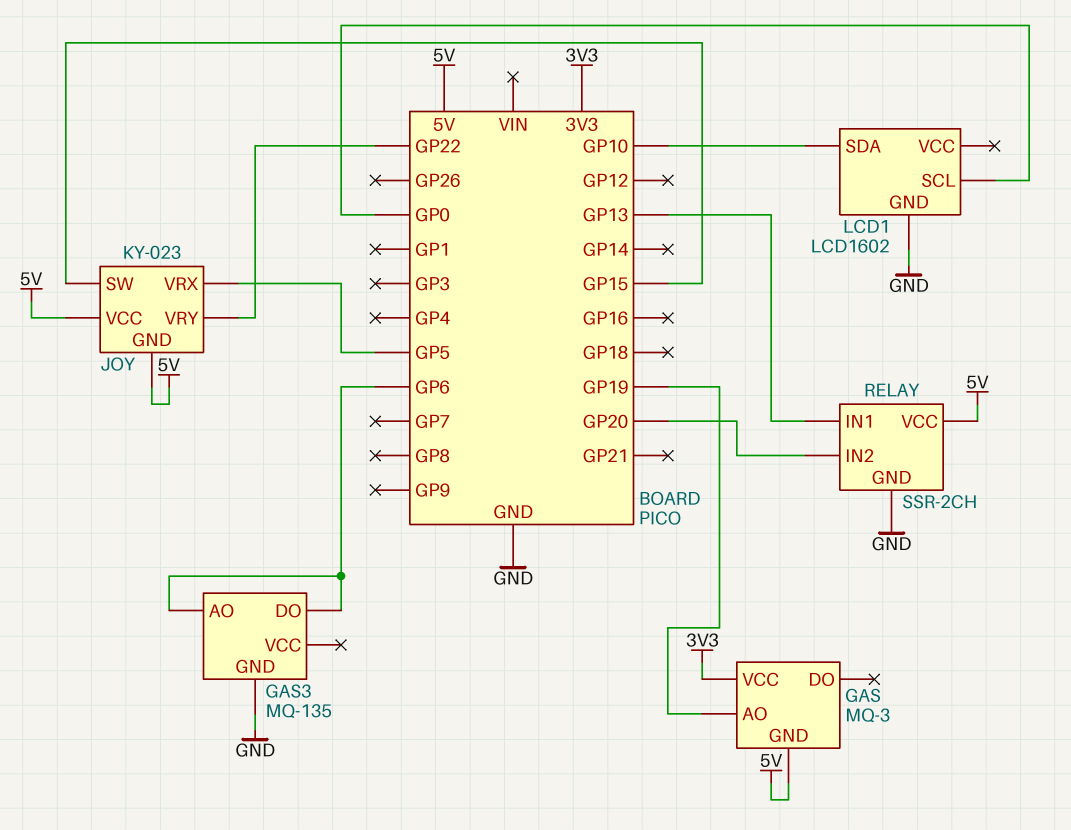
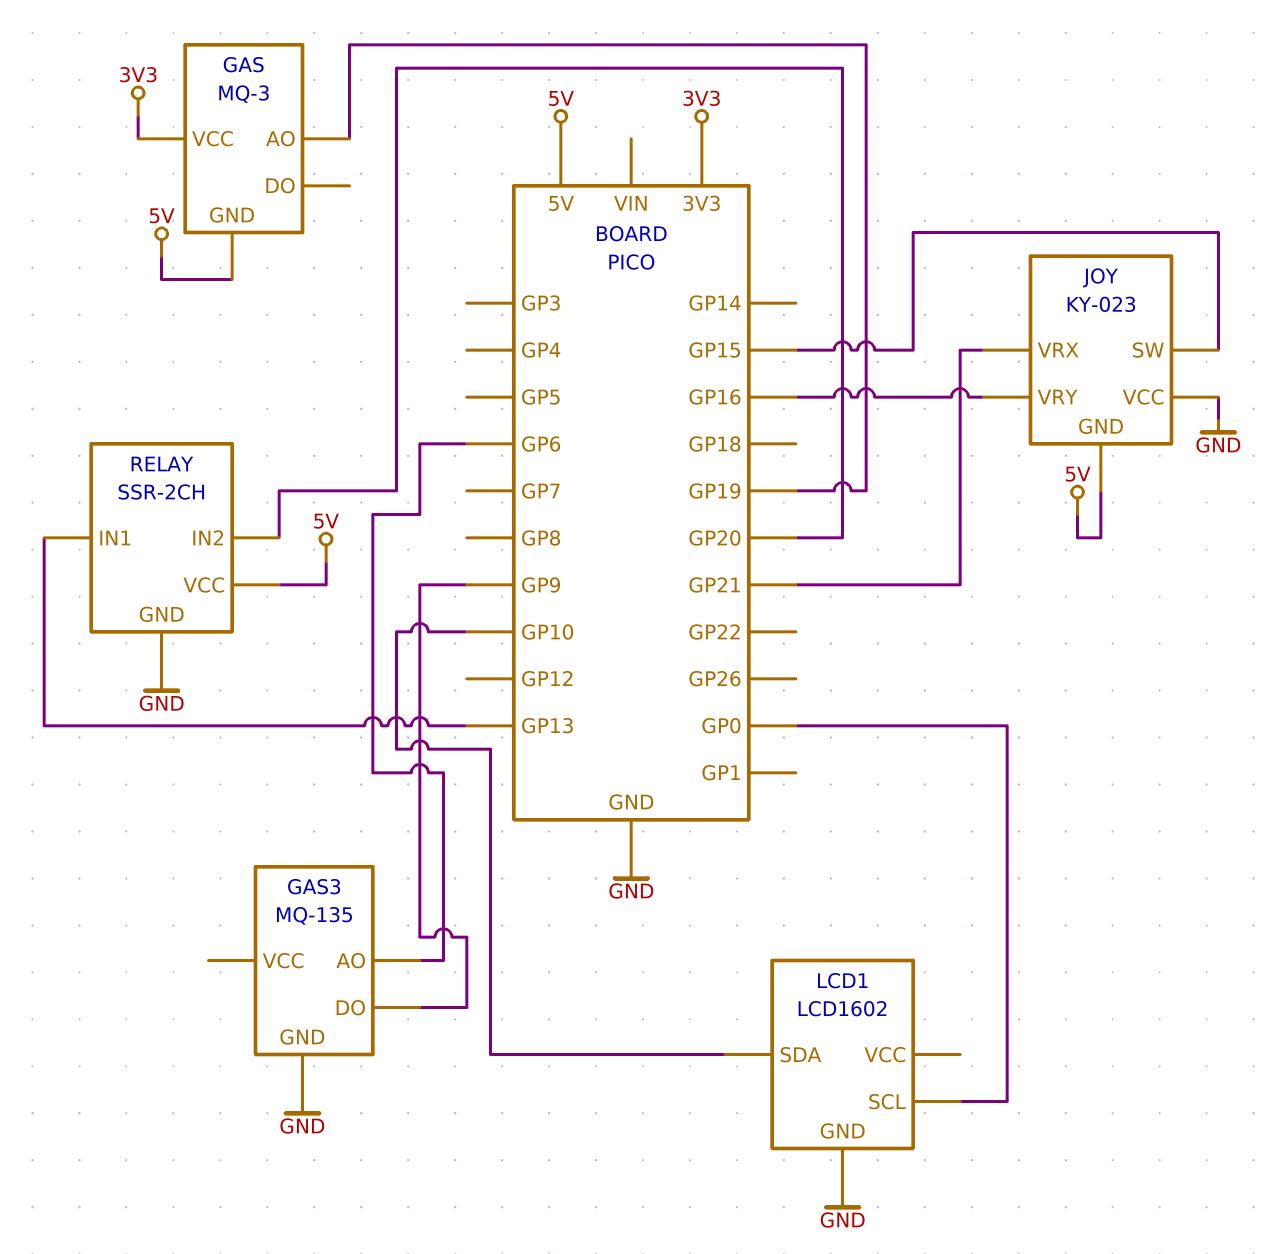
GAS3 pin DO: GP6 -> GP9
JOY pin VCC: 5V -> GND
JOY pin VRX: GP5 -> GP21
JOY pin VRY: GP22 -> GP16

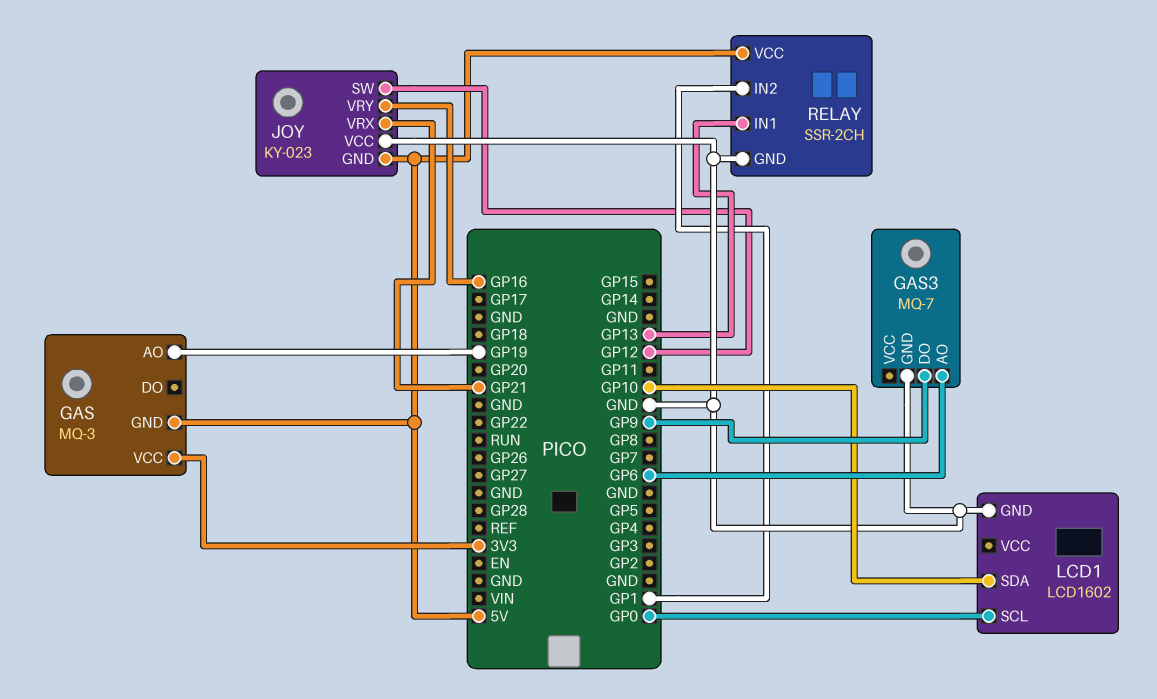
GAS3: MQ-135 -> MQ-7
JOY pin SW: GP15 -> GP12
RELAY pin IN2: GP20 -> GP1

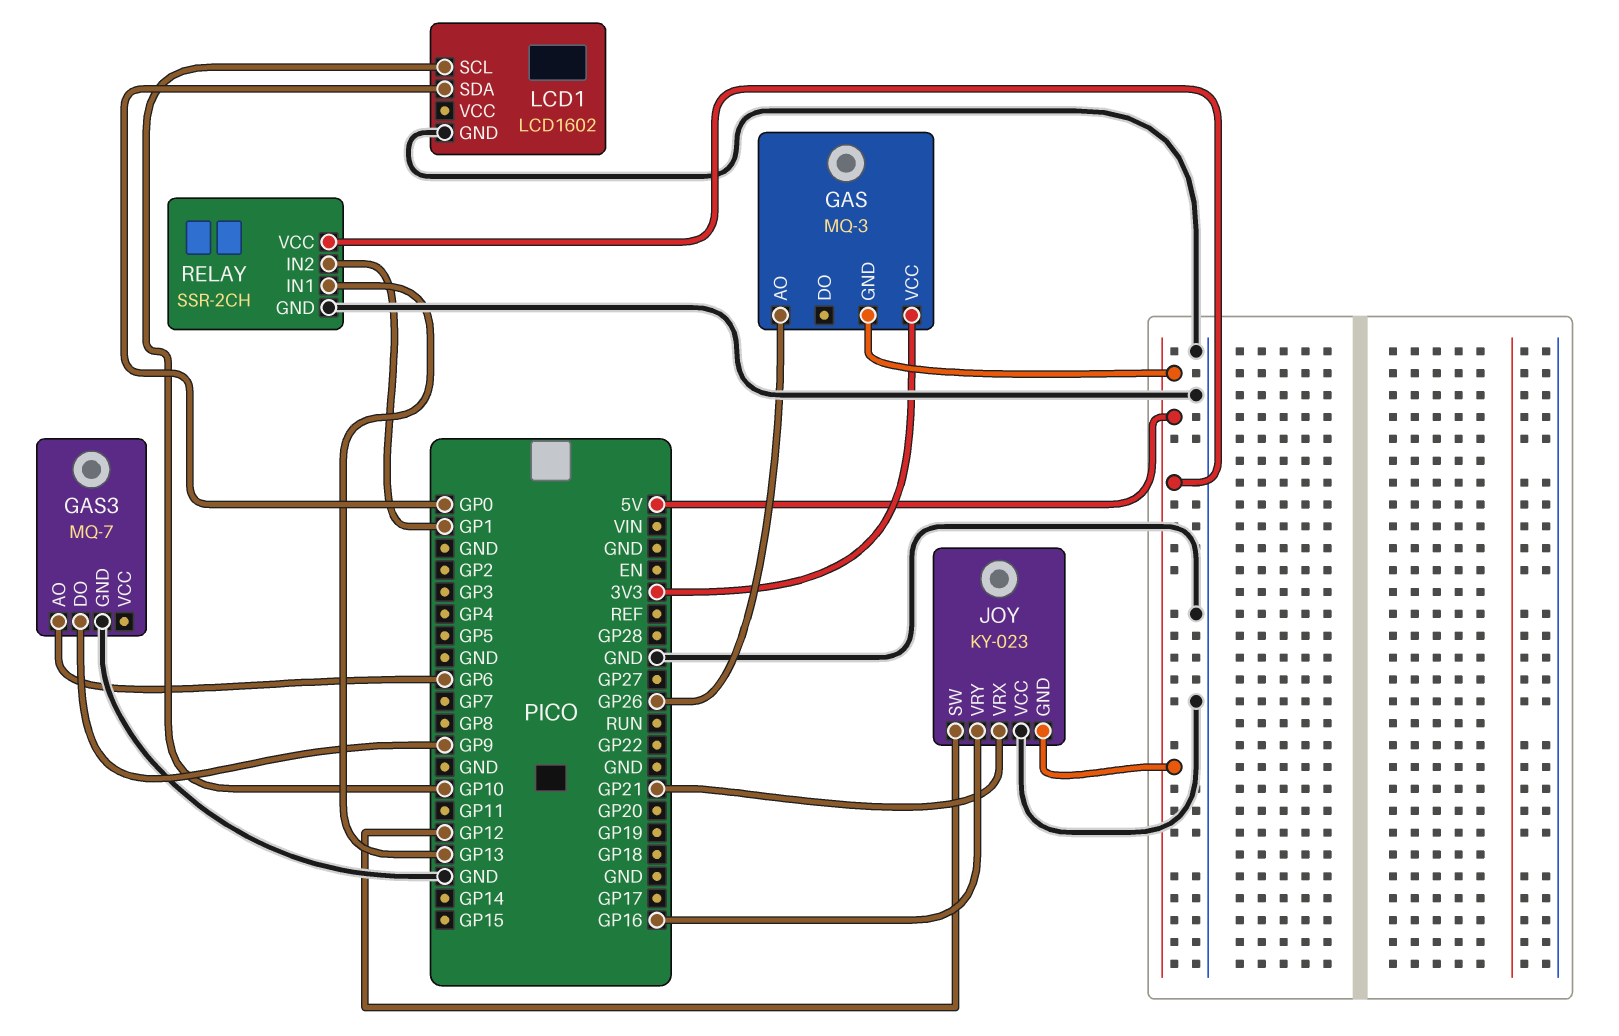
GAS pin AO: GP19 -> GP26
LCD1 pin SCL: GP0 -> GP10
LCD1 pin SDA: GP10 -> GP0

